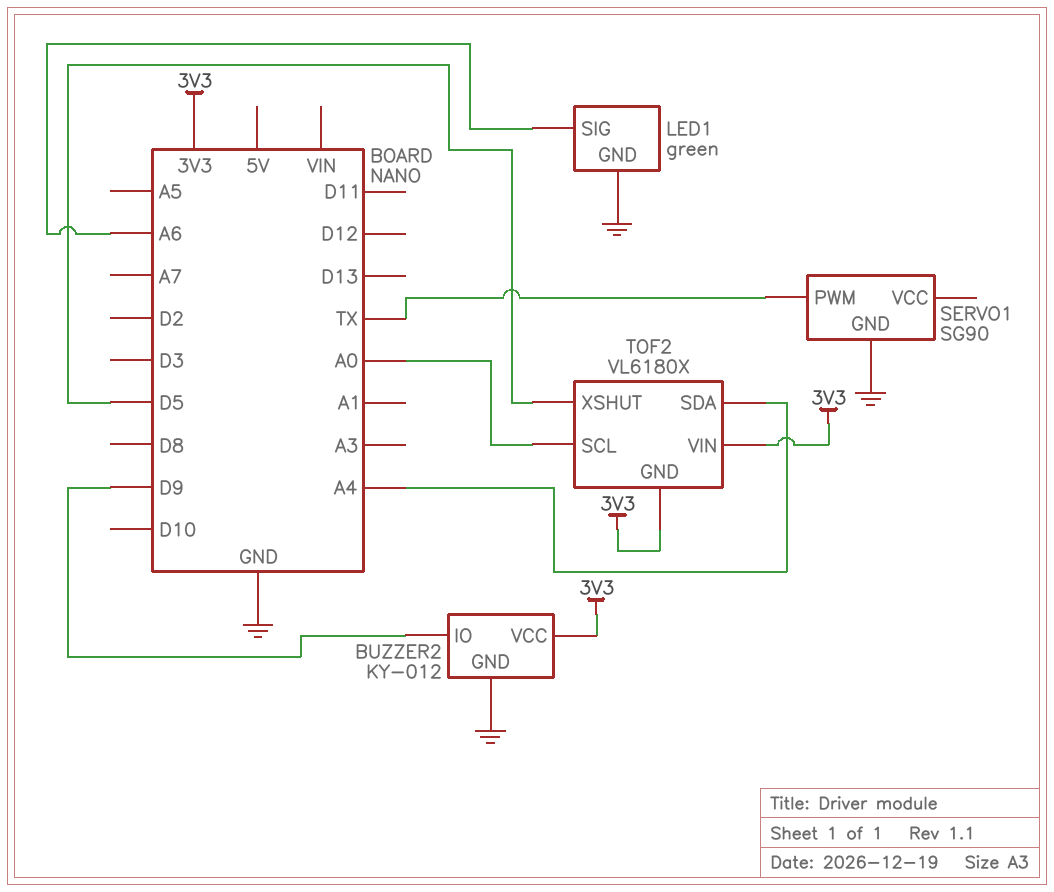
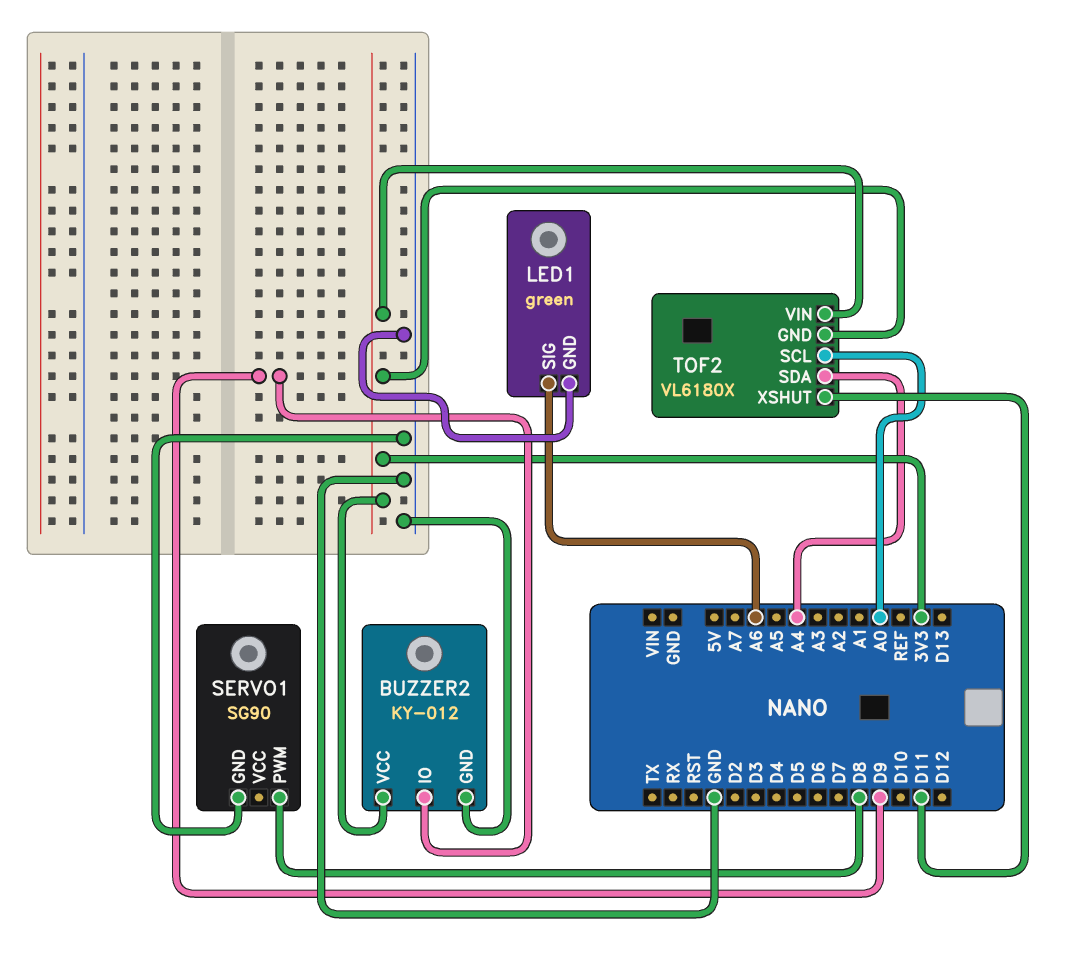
SERVO1 pin PWM: TX -> D8
TOF2 pin XSHUT: D5 -> D11

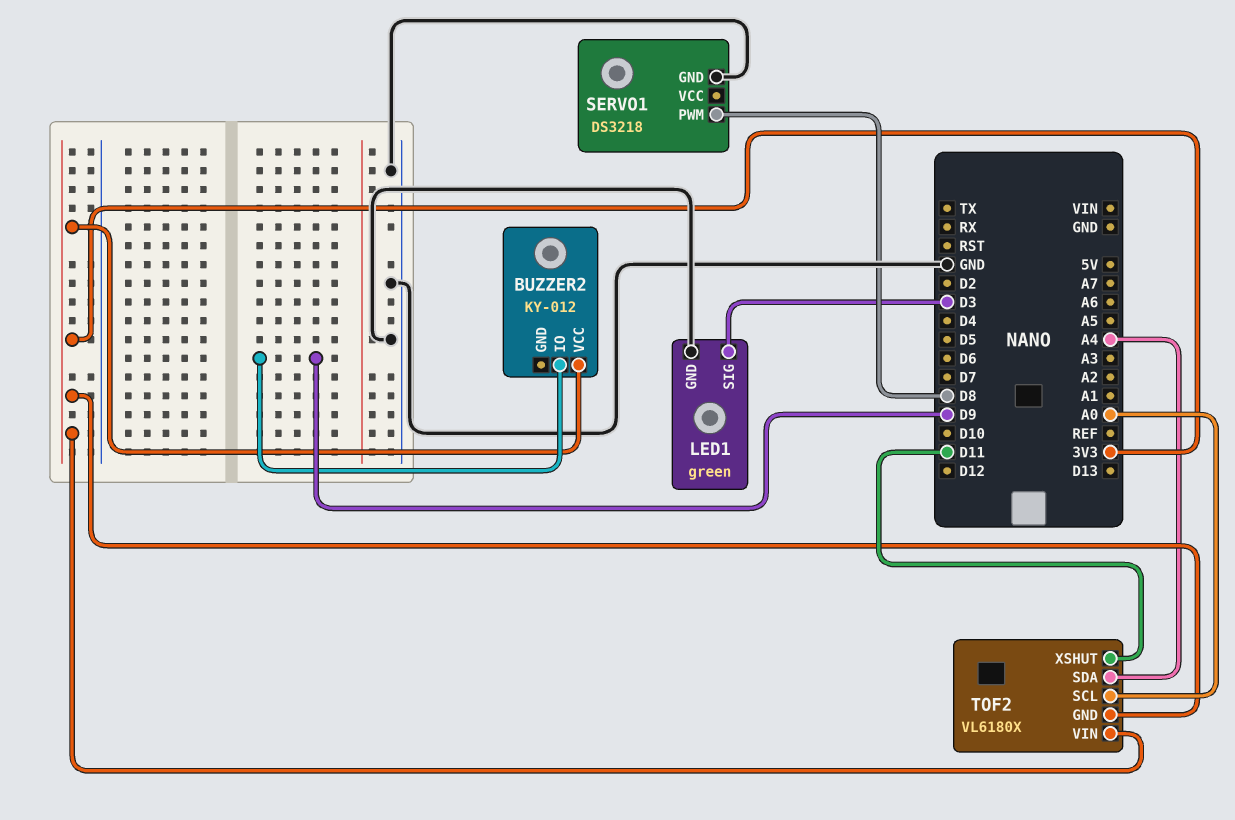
BUZZER2 pin GND: GND -> none
LED1 pin SIG: A6 -> D3
SERVO1: SG90 -> DS3218

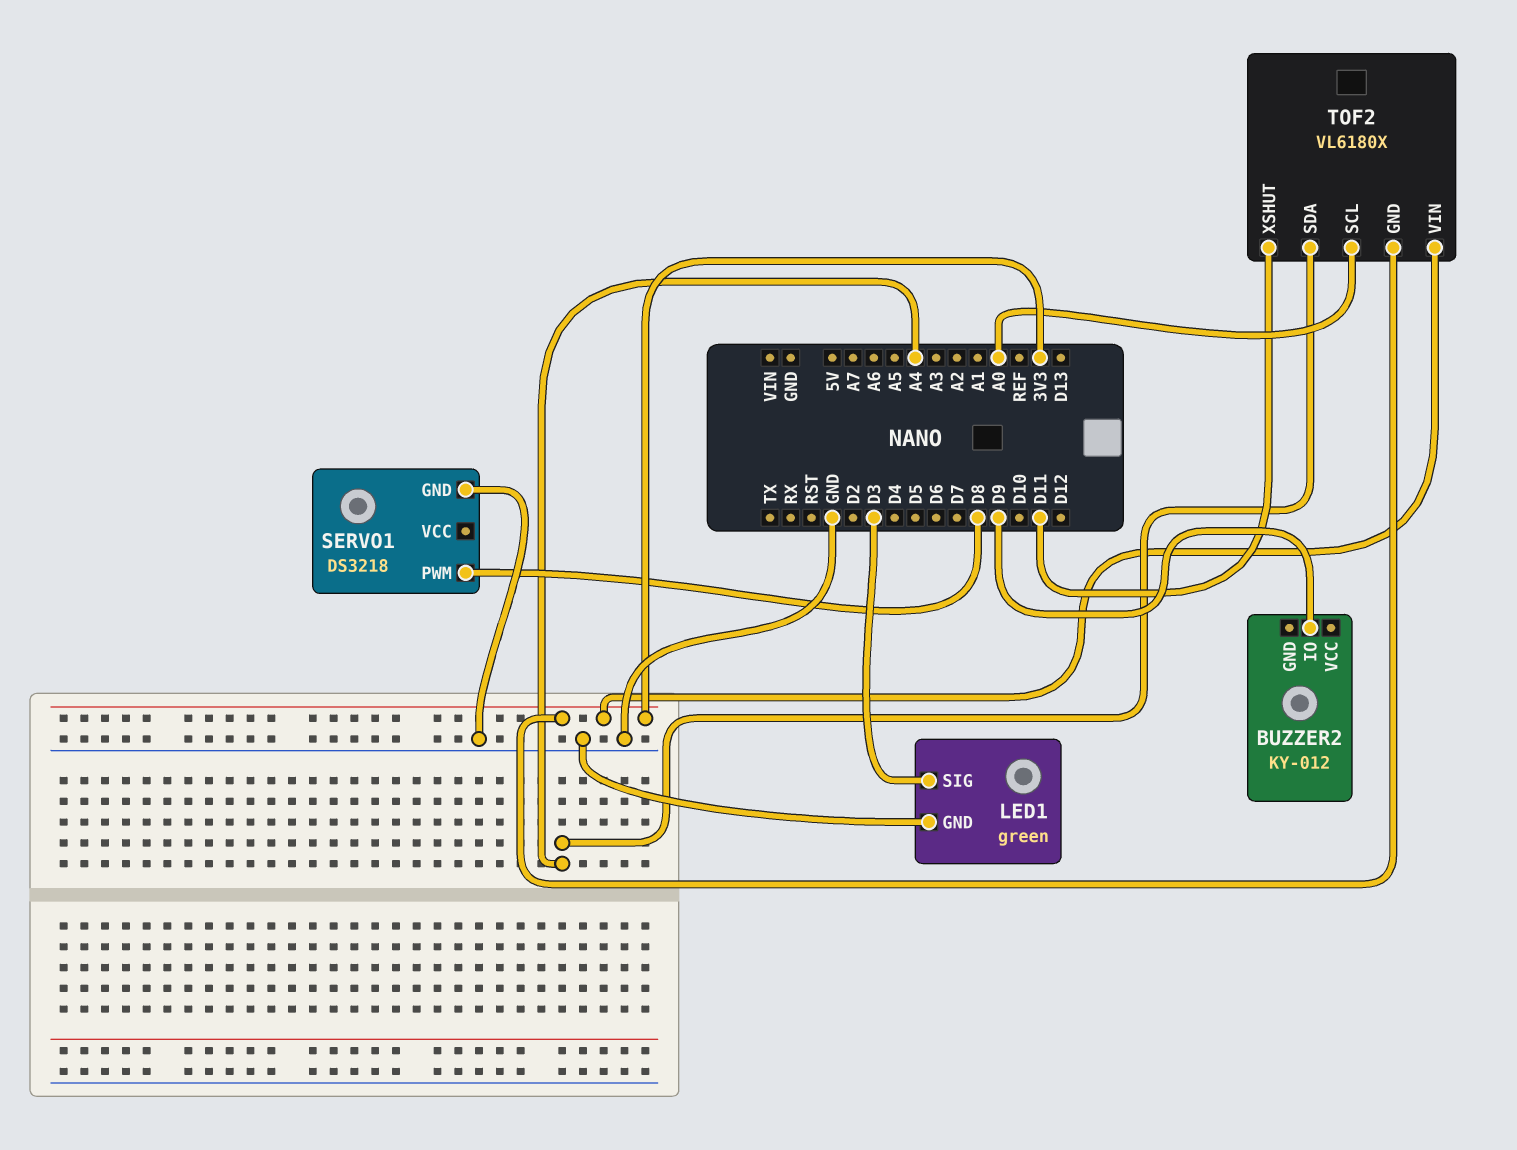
BUZZER2 pin VCC: 3V3 -> none

